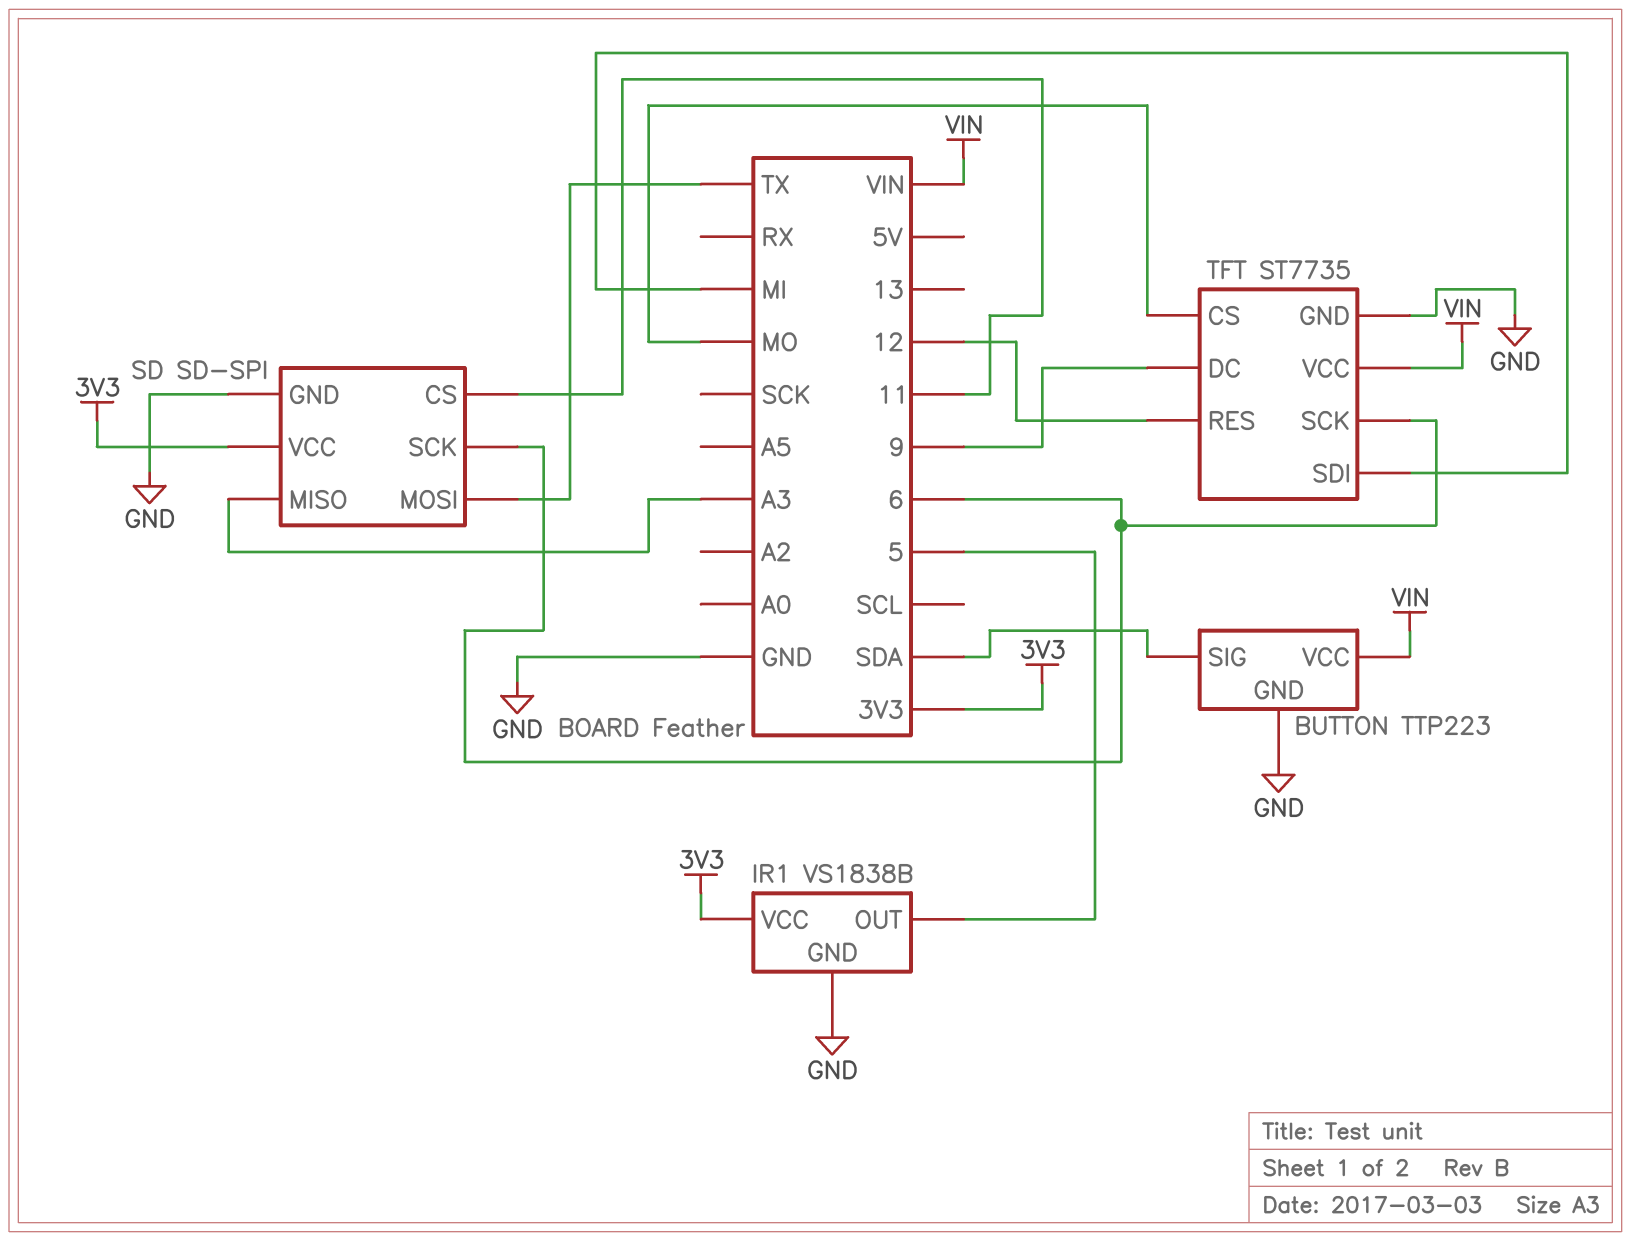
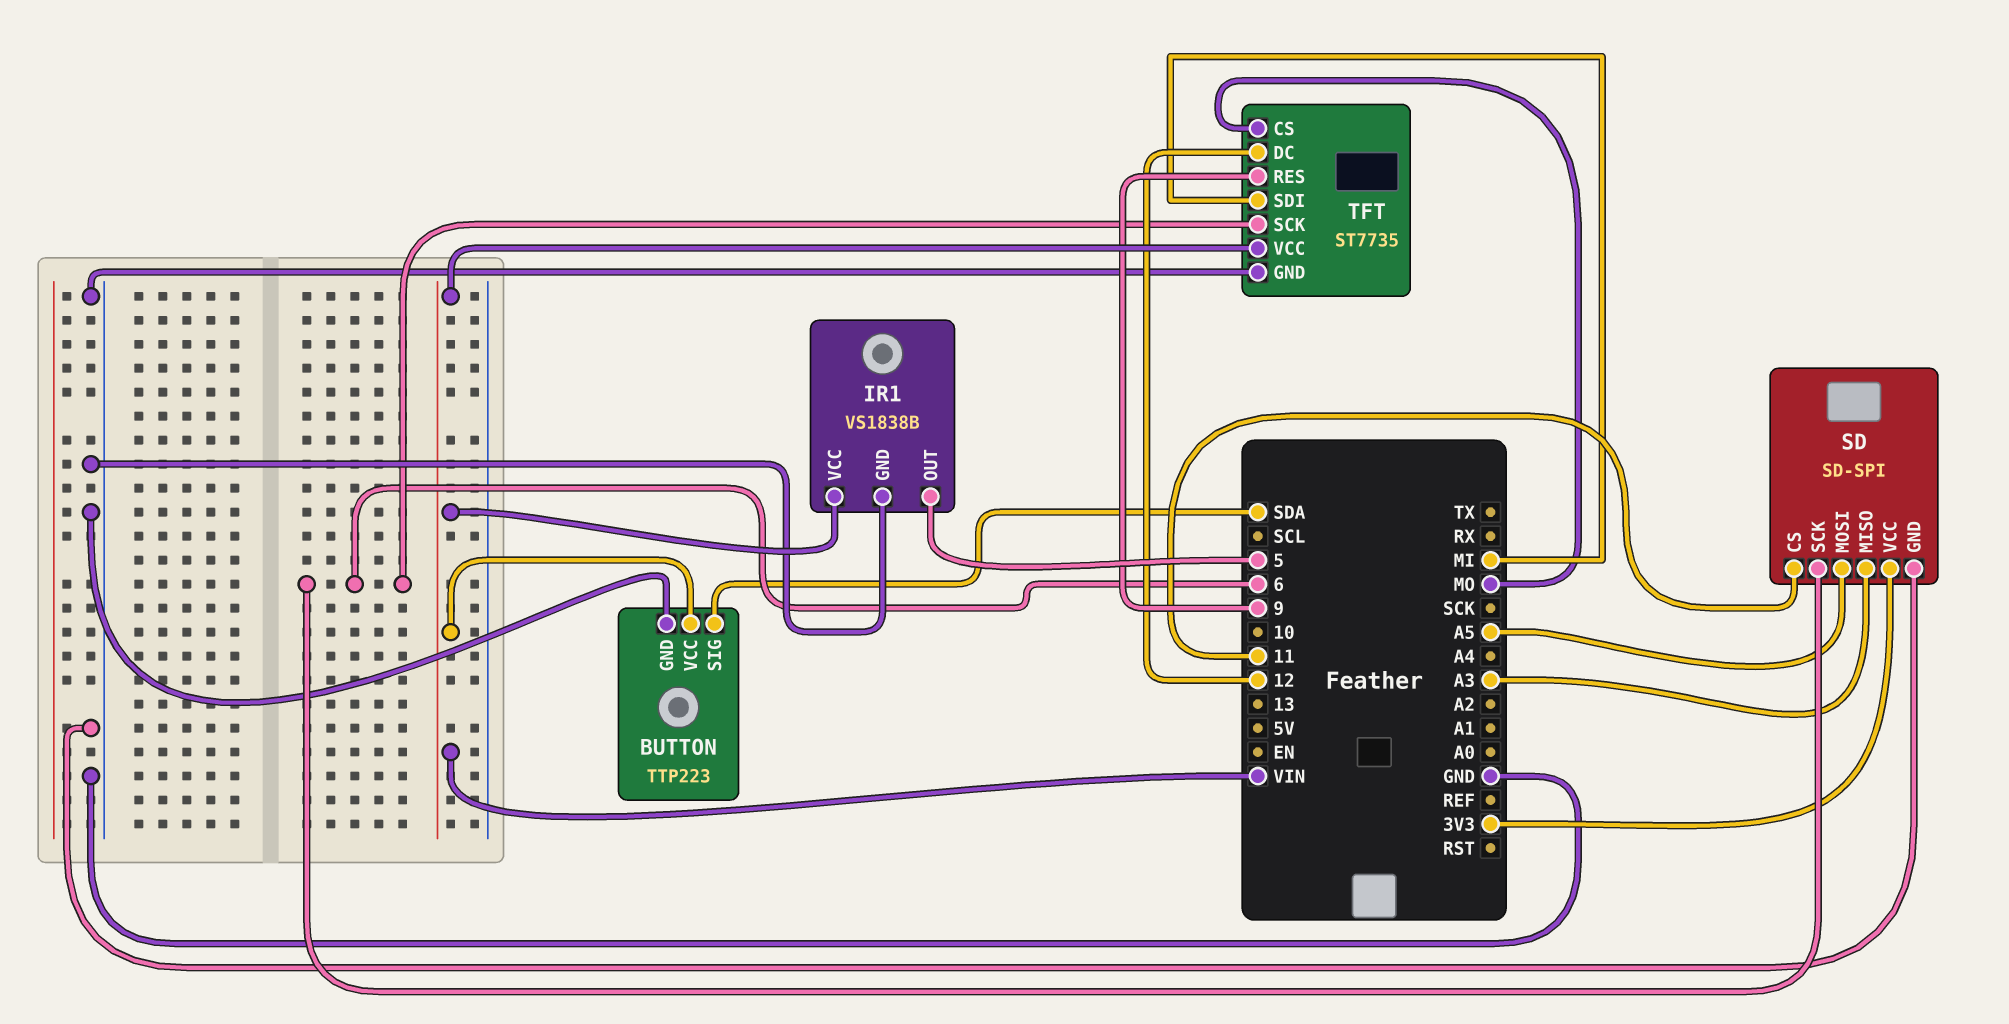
IR1 pin VCC: 3V3 -> VIN
SD pin MOSI: TX -> A5
TFT pin DC: 9 -> 12
TFT pin RES: 12 -> 9

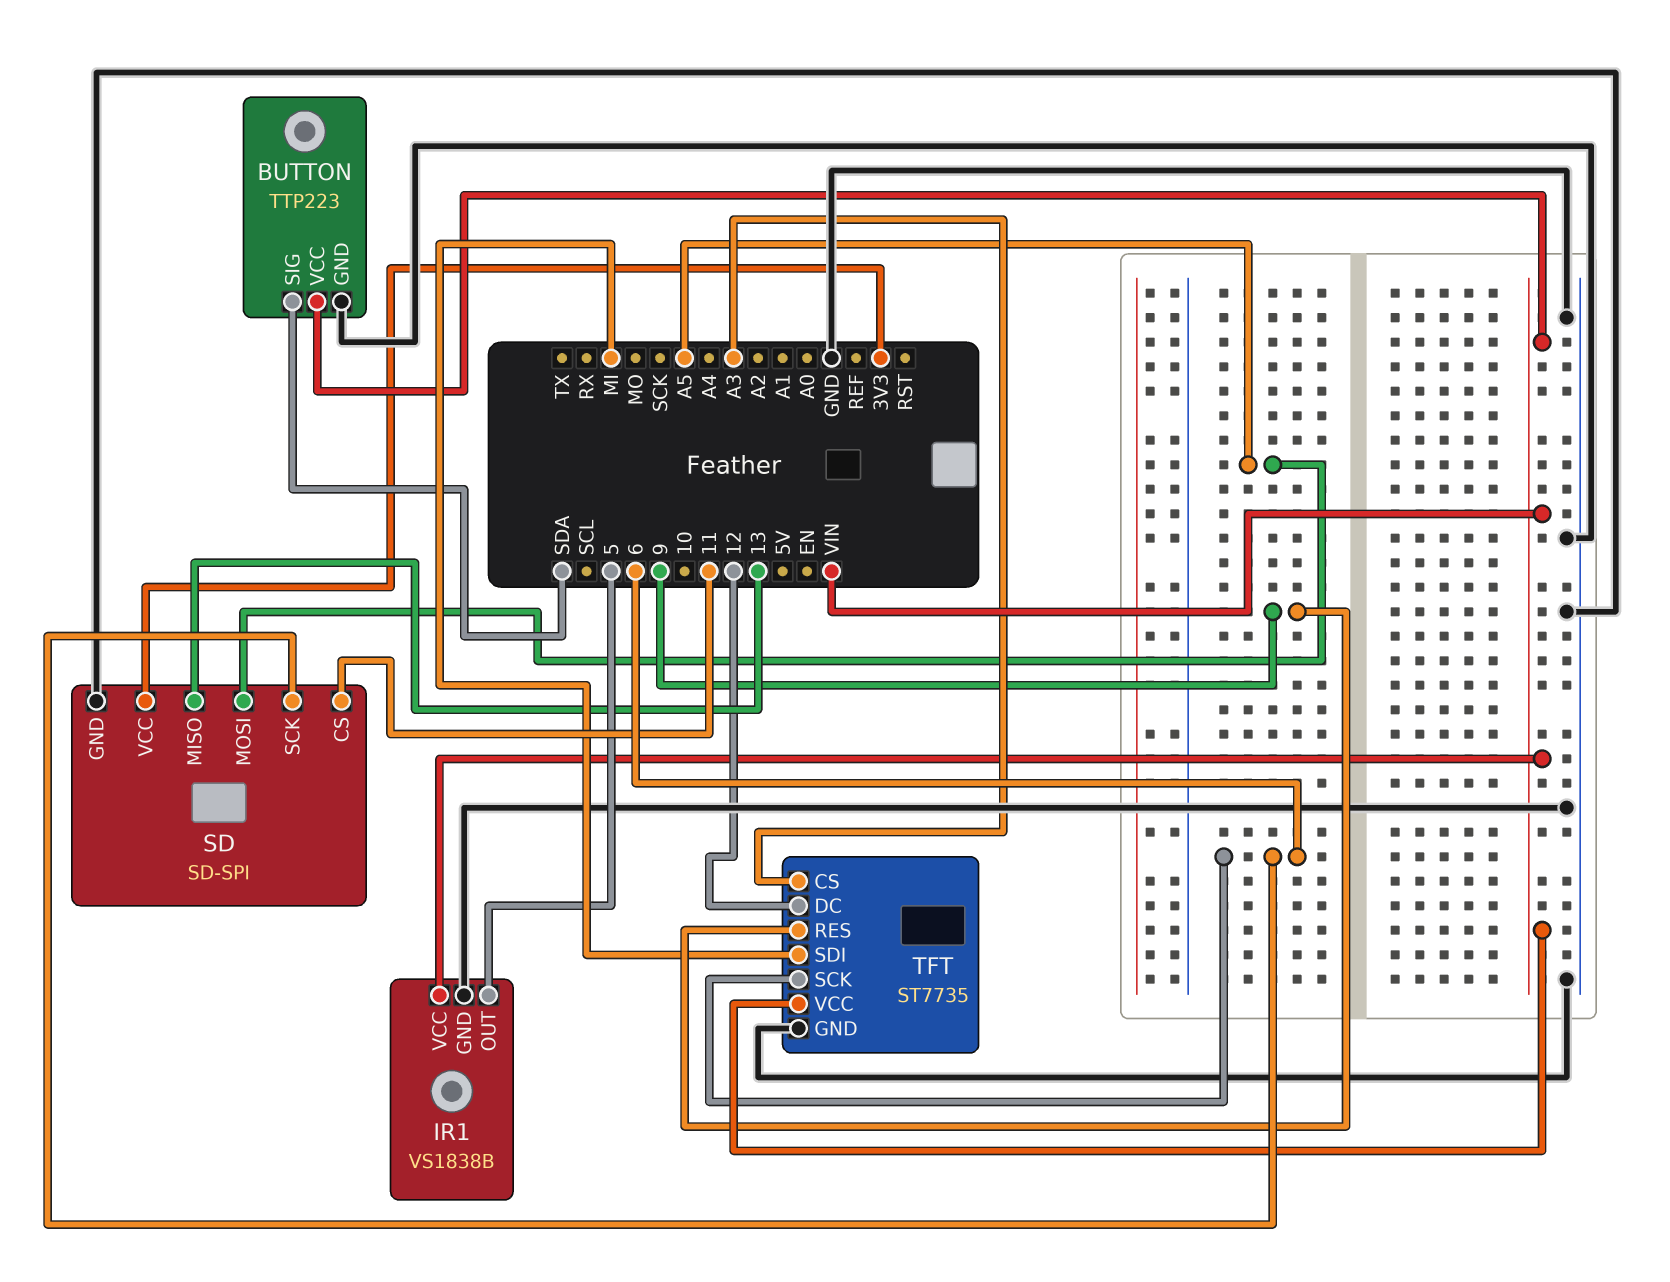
SD pin MISO: A3 -> 13
TFT pin CS: MO -> A3

